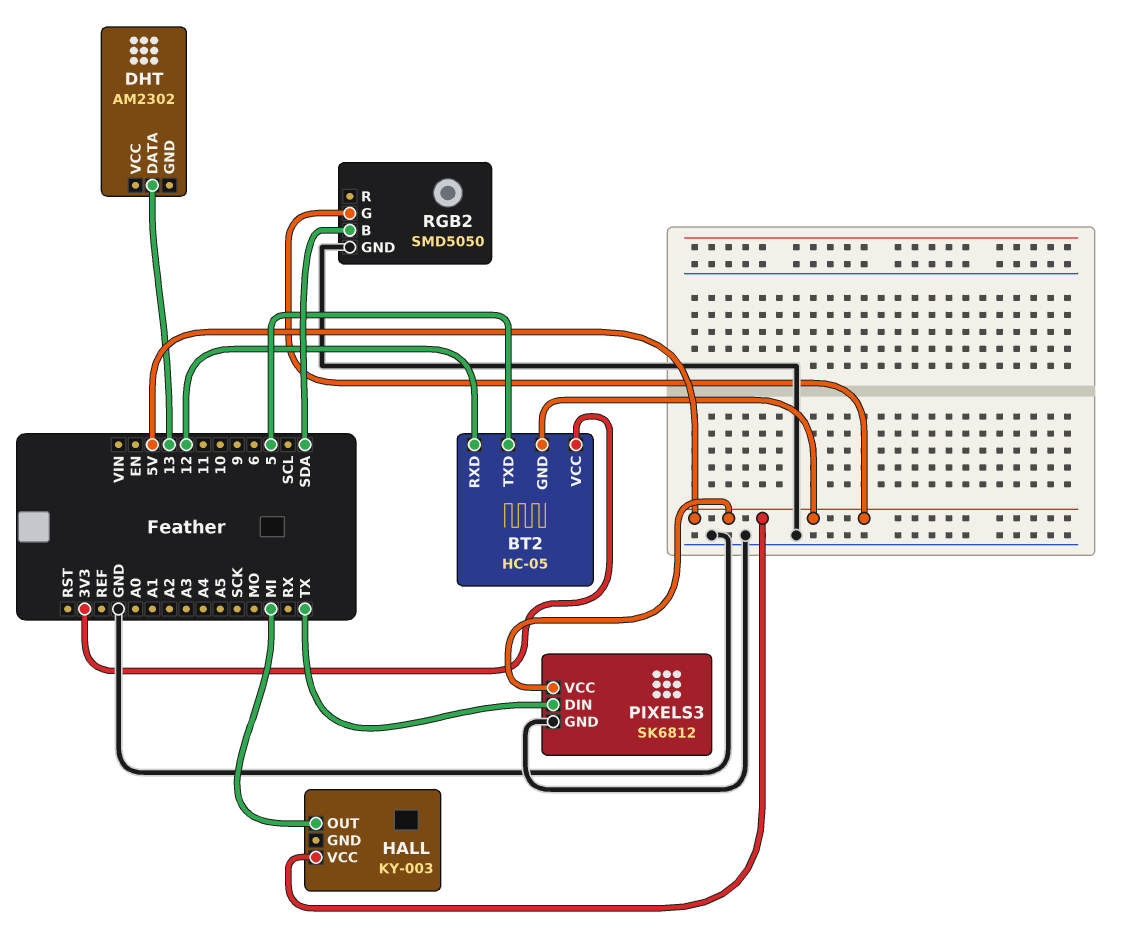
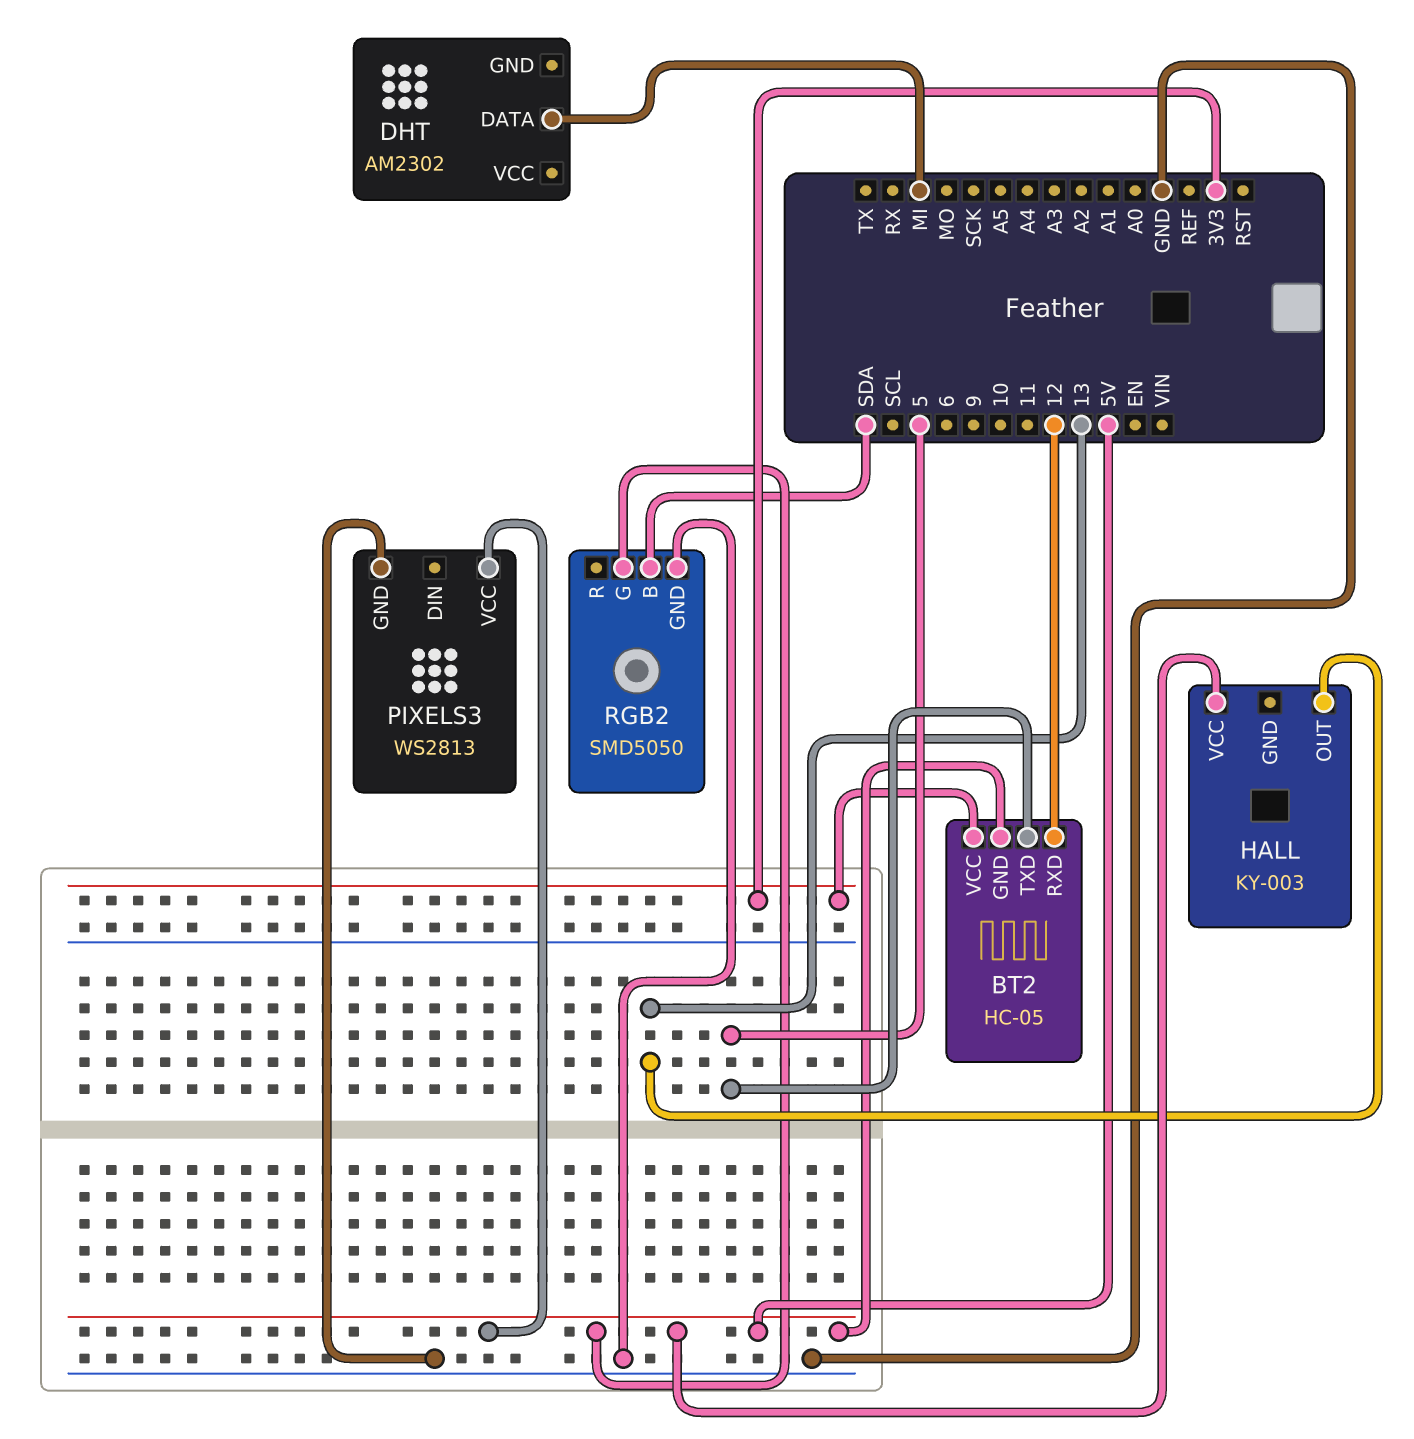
DHT pin DATA: 13 -> MI
HALL pin OUT: MI -> 13
PIXELS3: SK6812 -> WS2813
PIXELS3 pin DIN: TX -> none

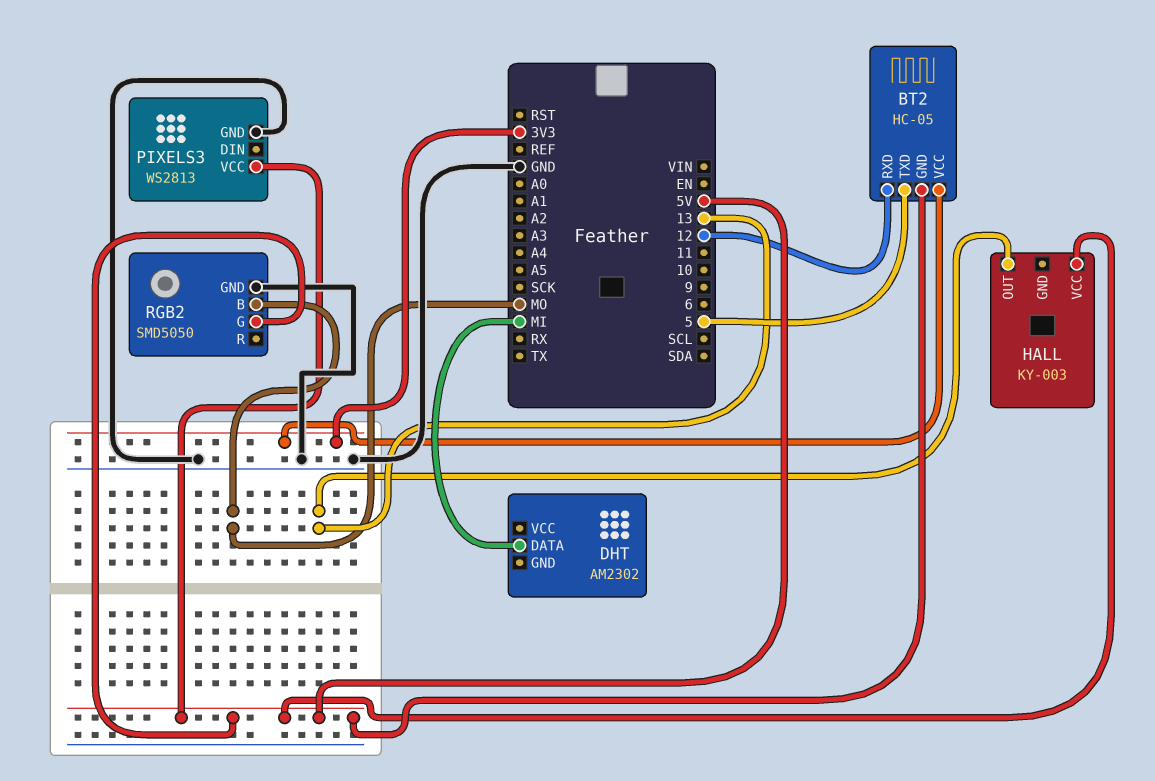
RGB2 pin B: SDA -> MO

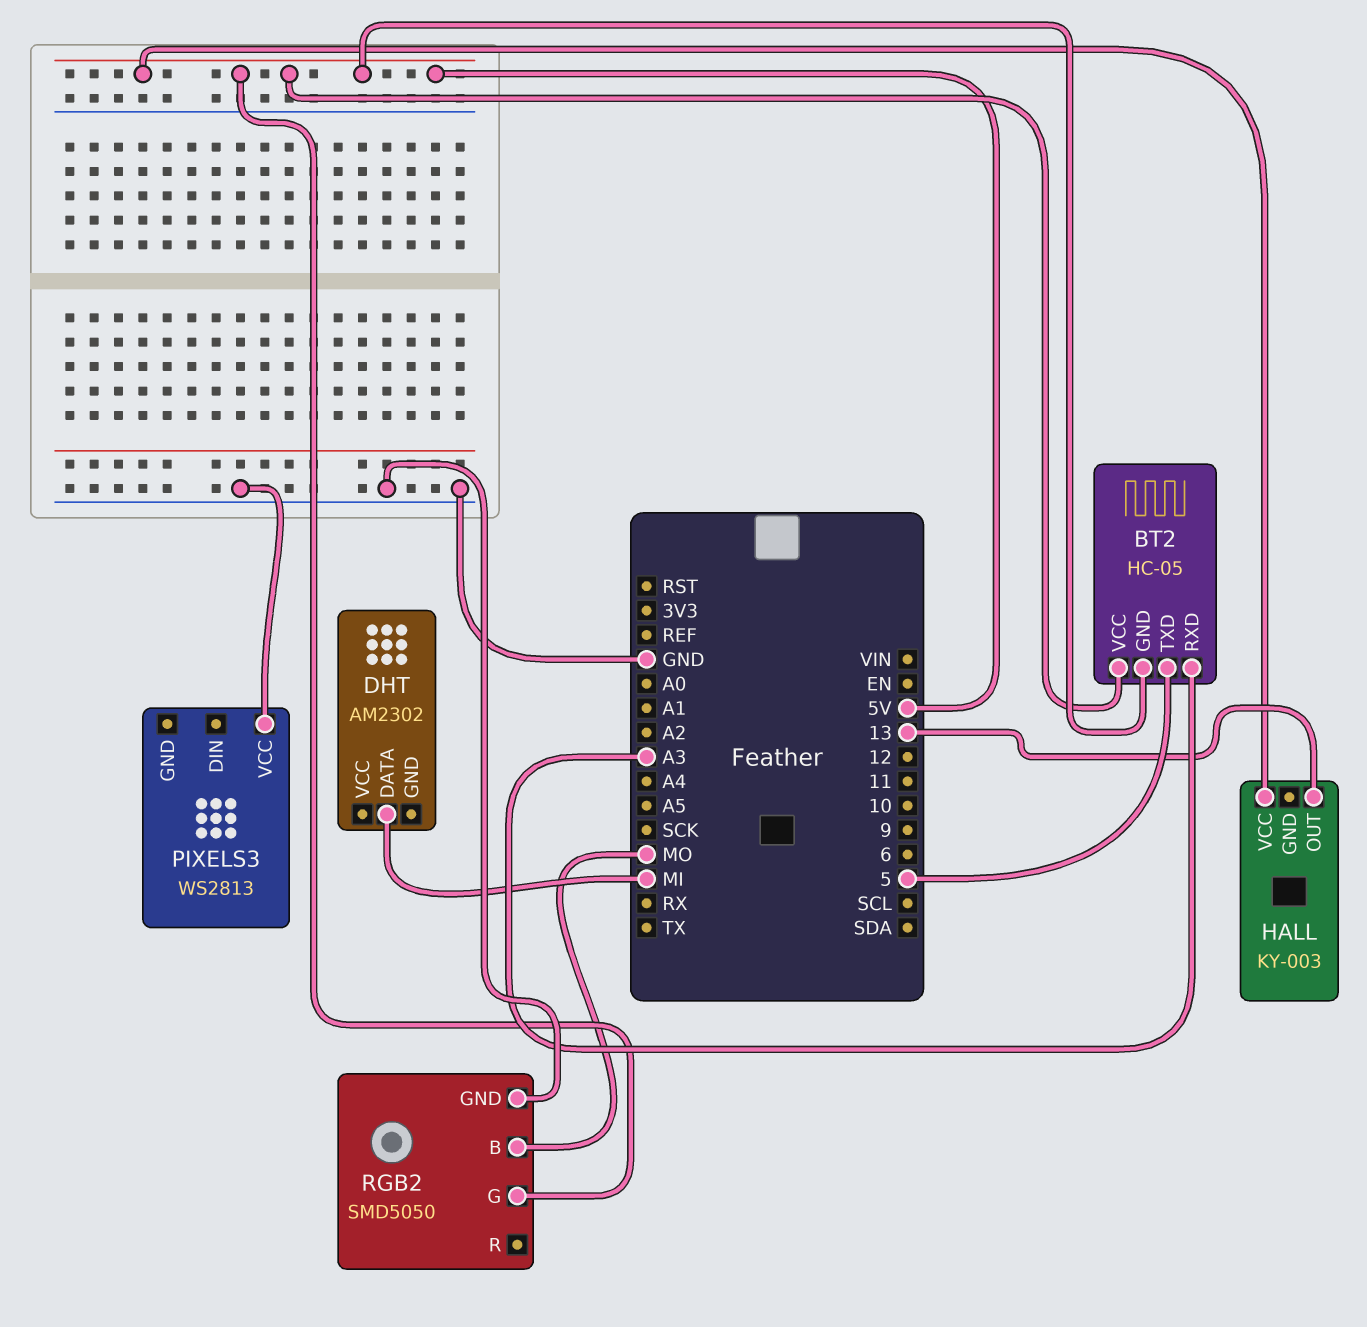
BT2 pin RXD: 12 -> A3
BT2 pin VCC: 3V3 -> 5V
PIXELS3 pin GND: GND -> none
PIXELS3 pin VCC: 5V -> GND

